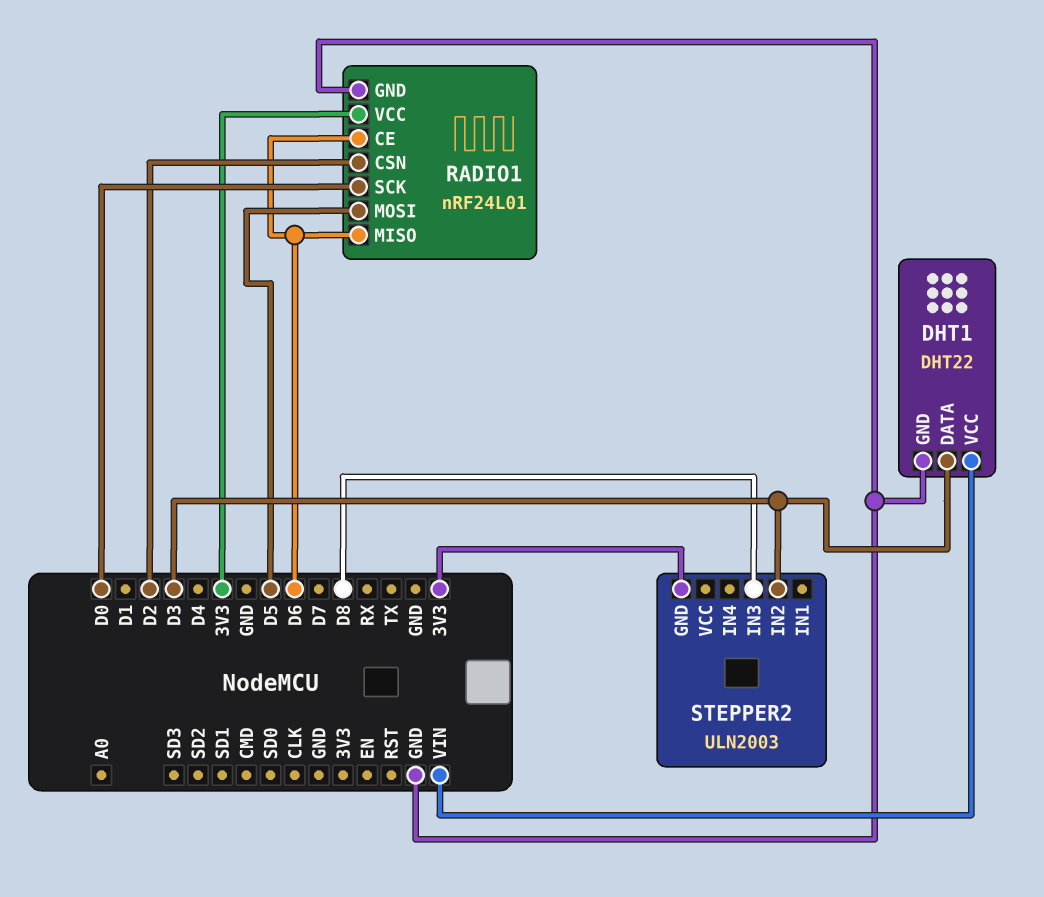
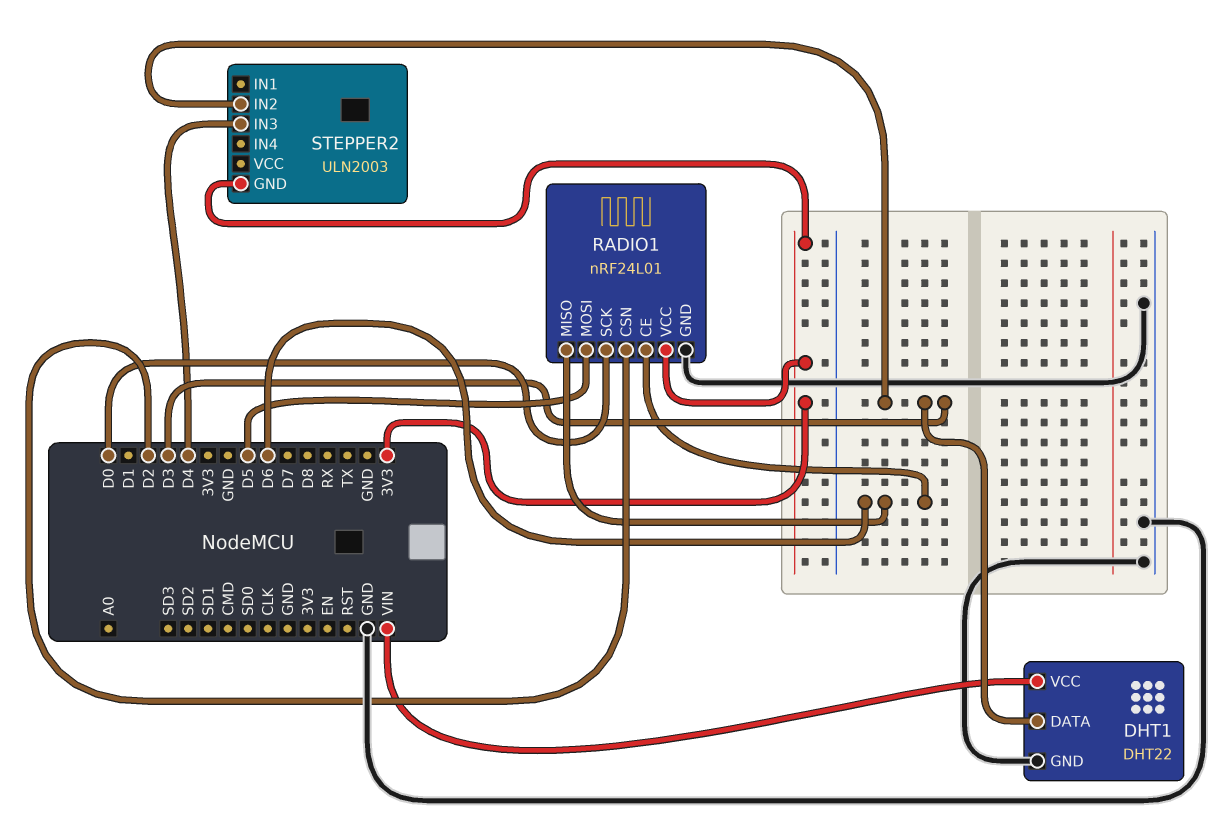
STEPPER2 pin IN3: D8 -> D4

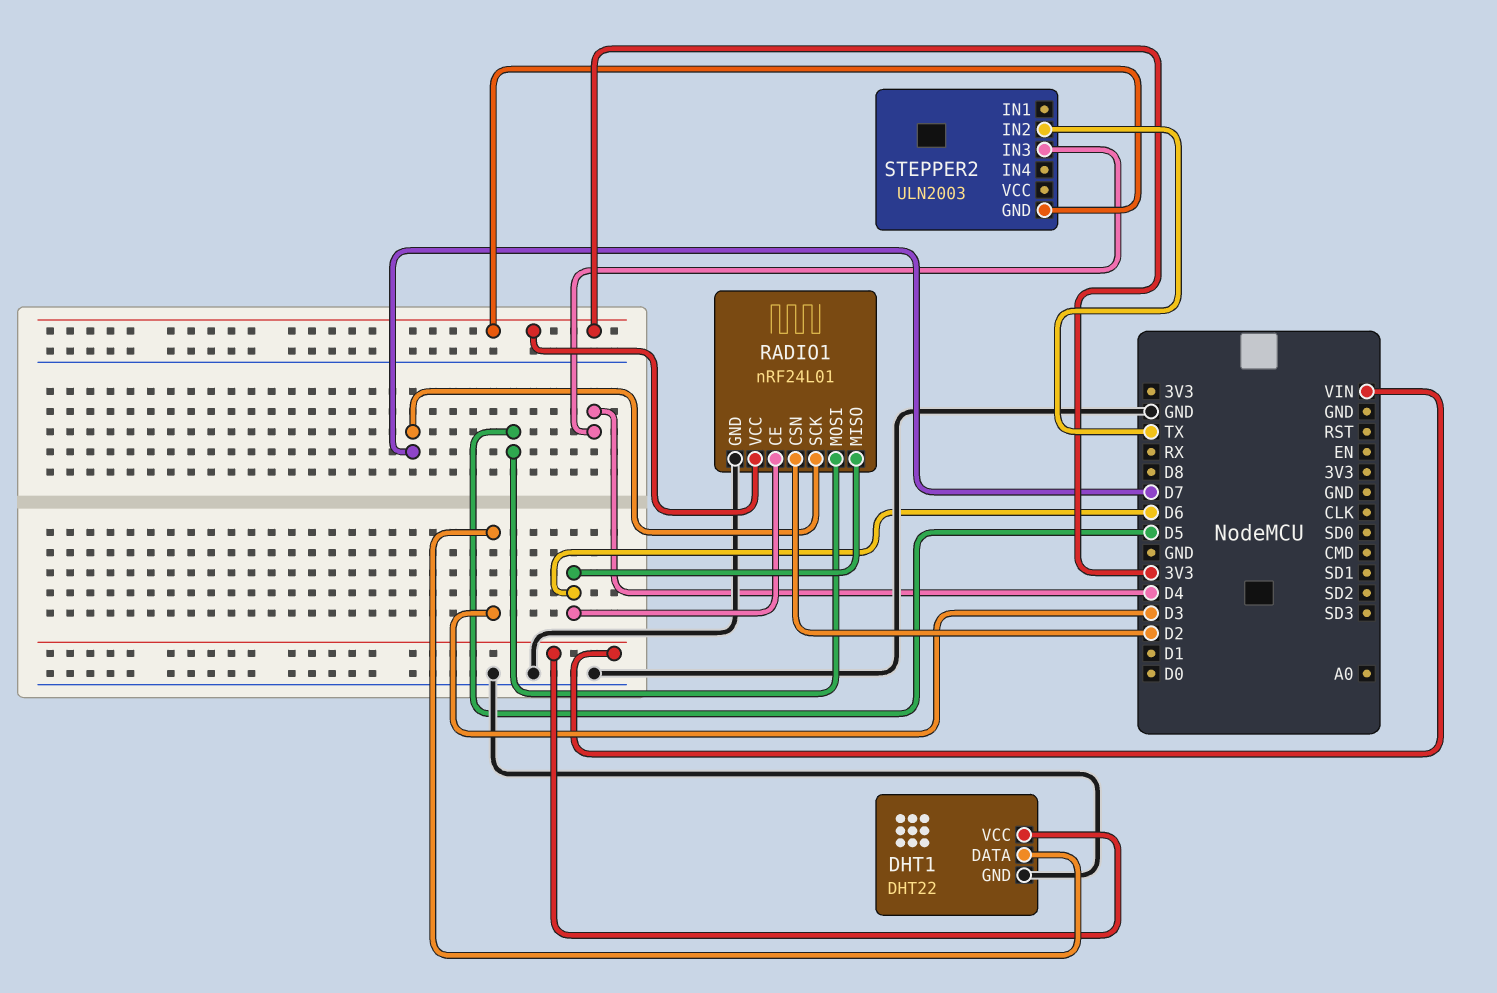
RADIO1 pin SCK: D0 -> D7
STEPPER2 pin IN2: D3 -> TX

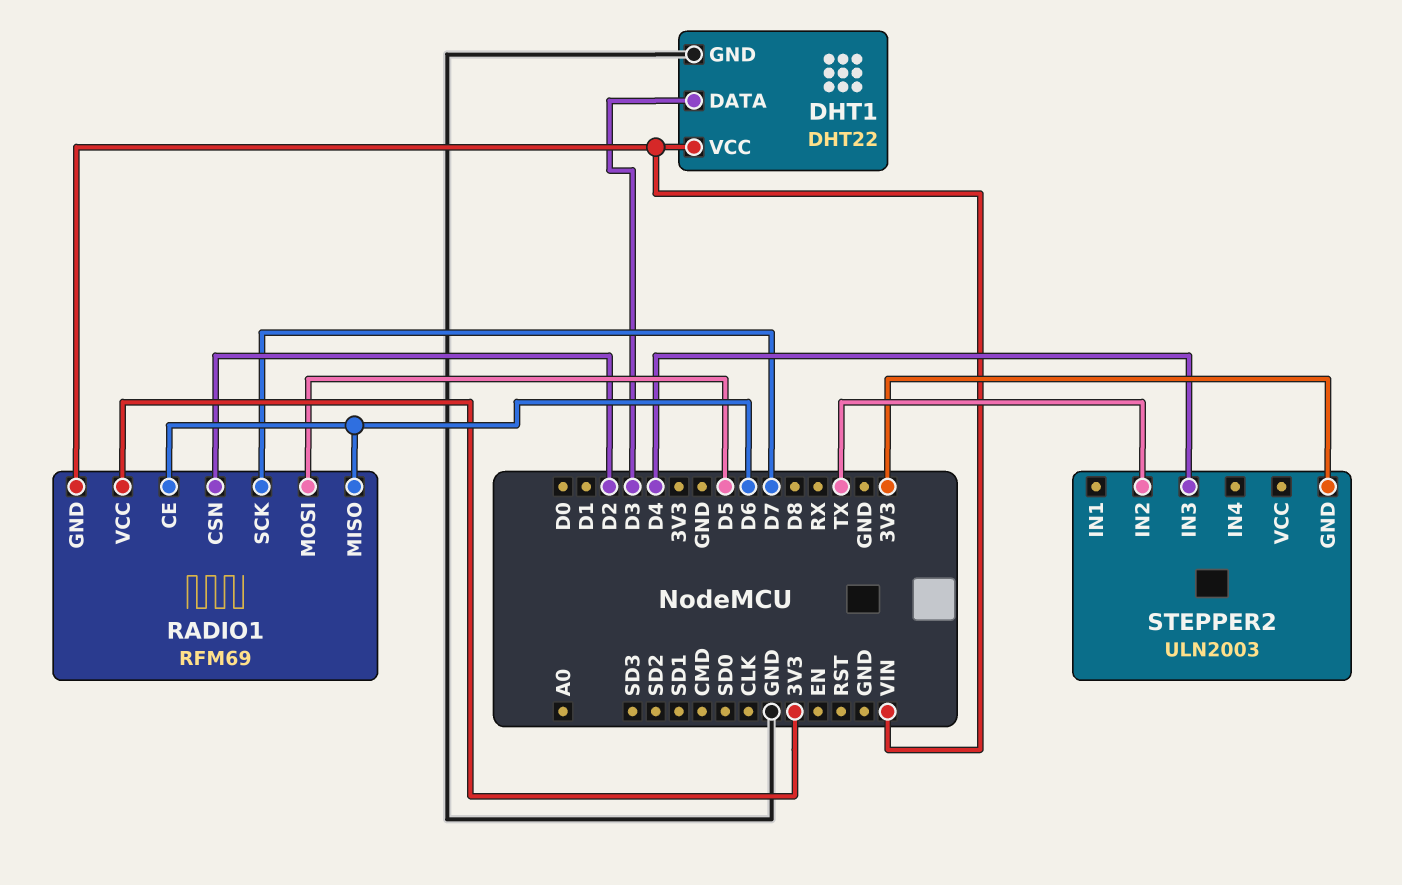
RADIO1: nRF24L01 -> RFM69
RADIO1 pin GND: GND -> VIN

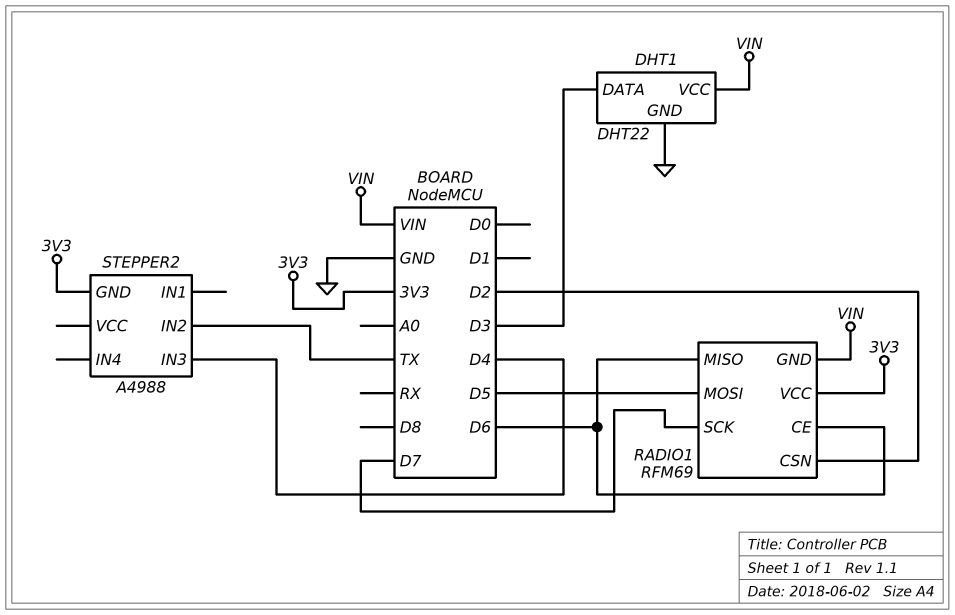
STEPPER2: ULN2003 -> A4988

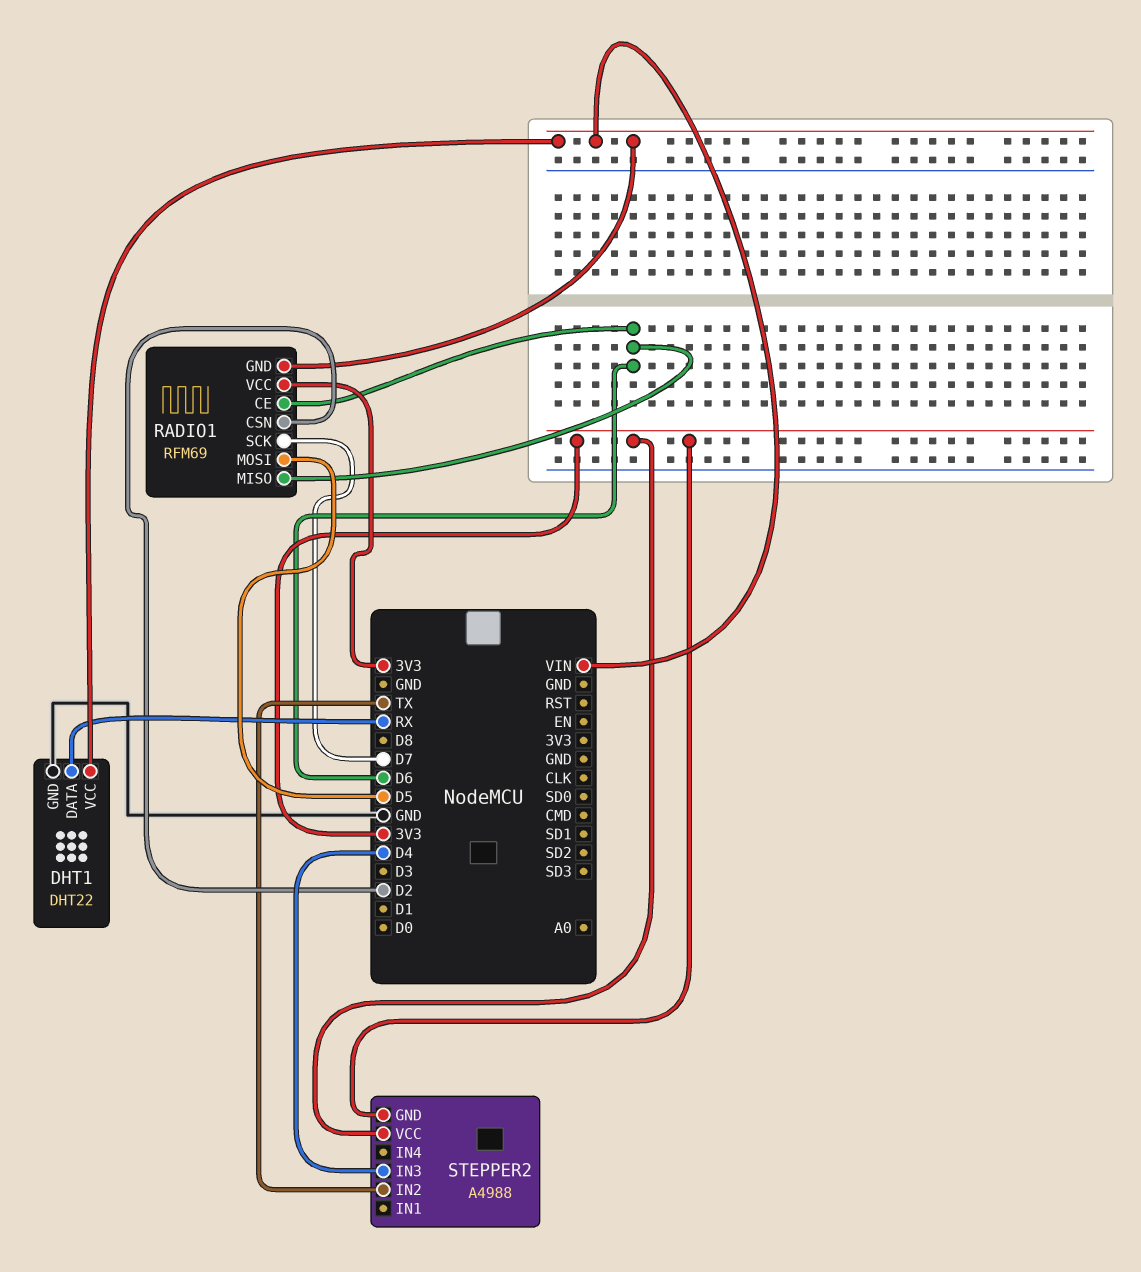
DHT1 pin DATA: D3 -> RX
STEPPER2 pin VCC: none -> 3V3

